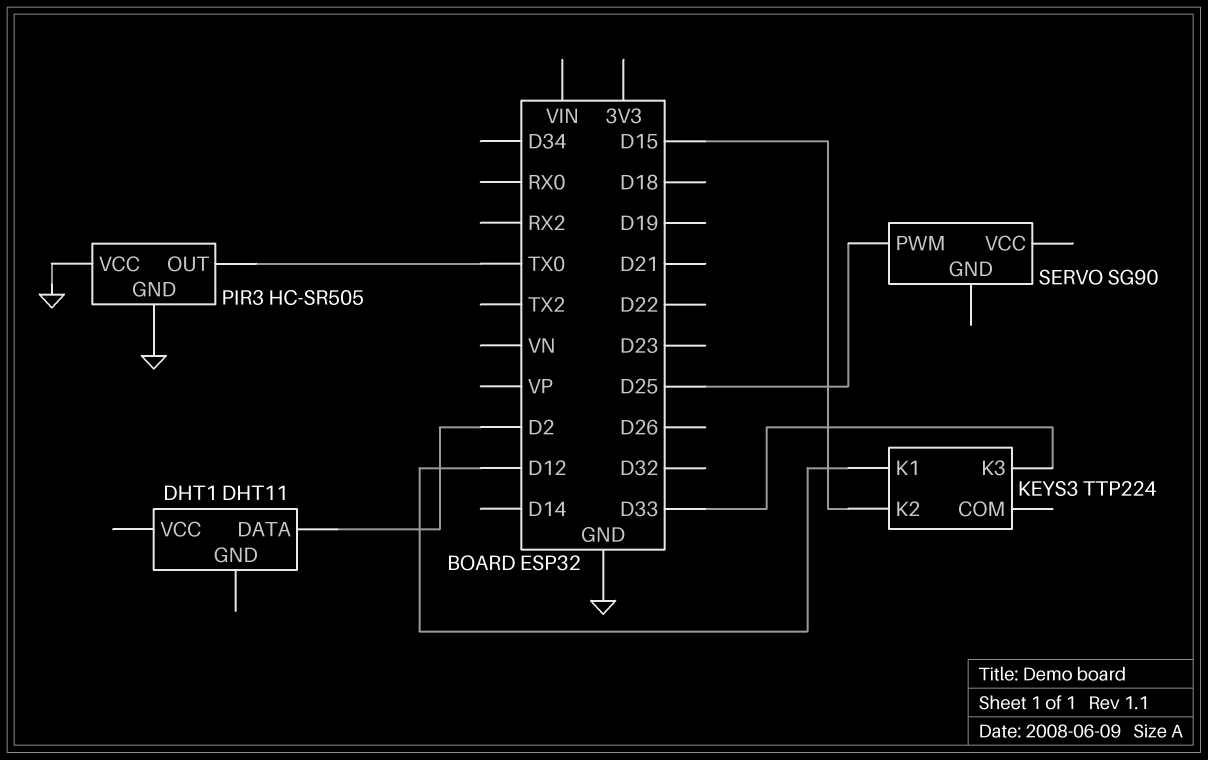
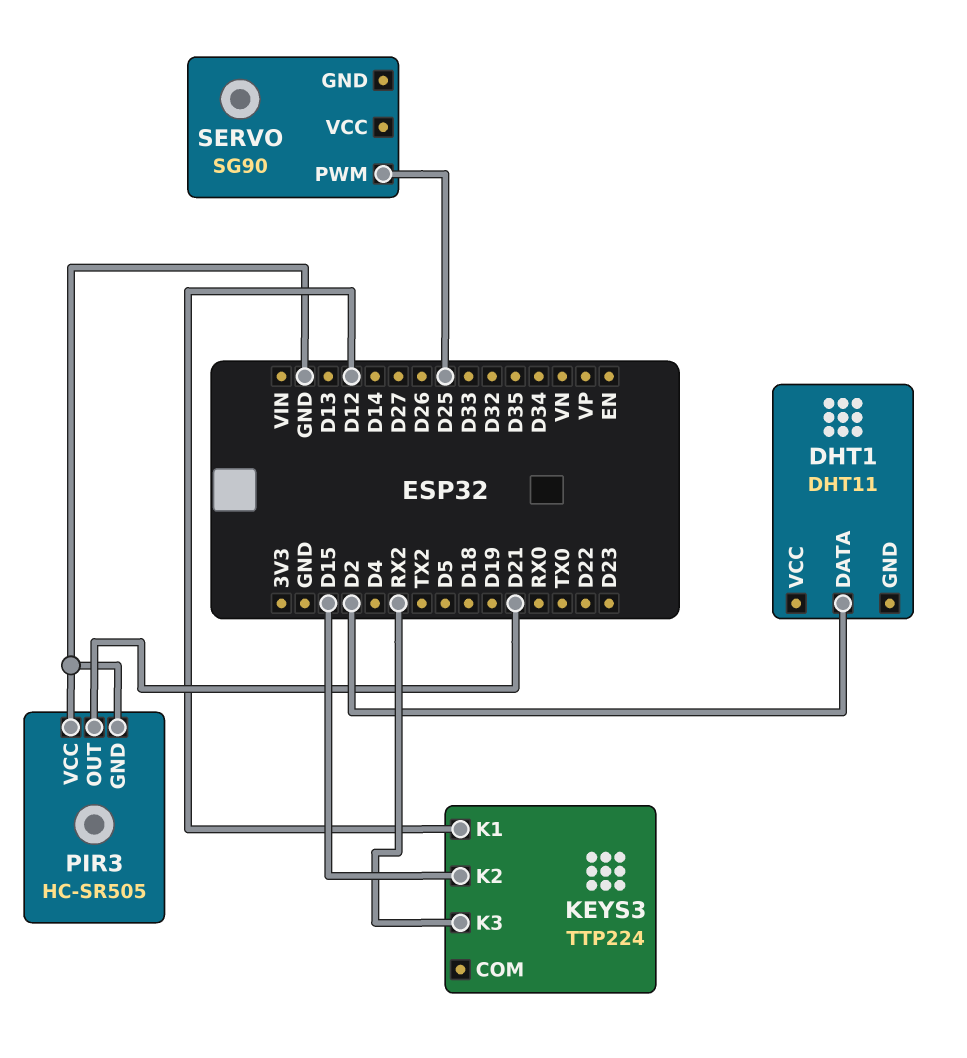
KEYS3 pin K3: D33 -> RX2
PIR3 pin OUT: TX0 -> D21

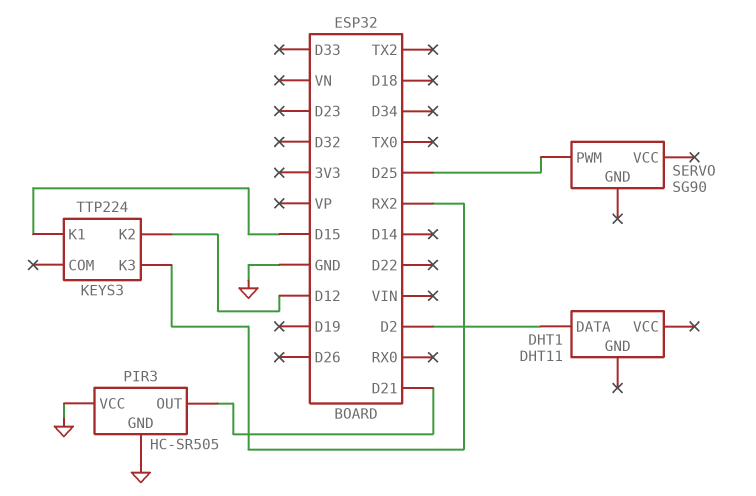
KEYS3 pin K1: D12 -> D15
KEYS3 pin K2: D15 -> D12

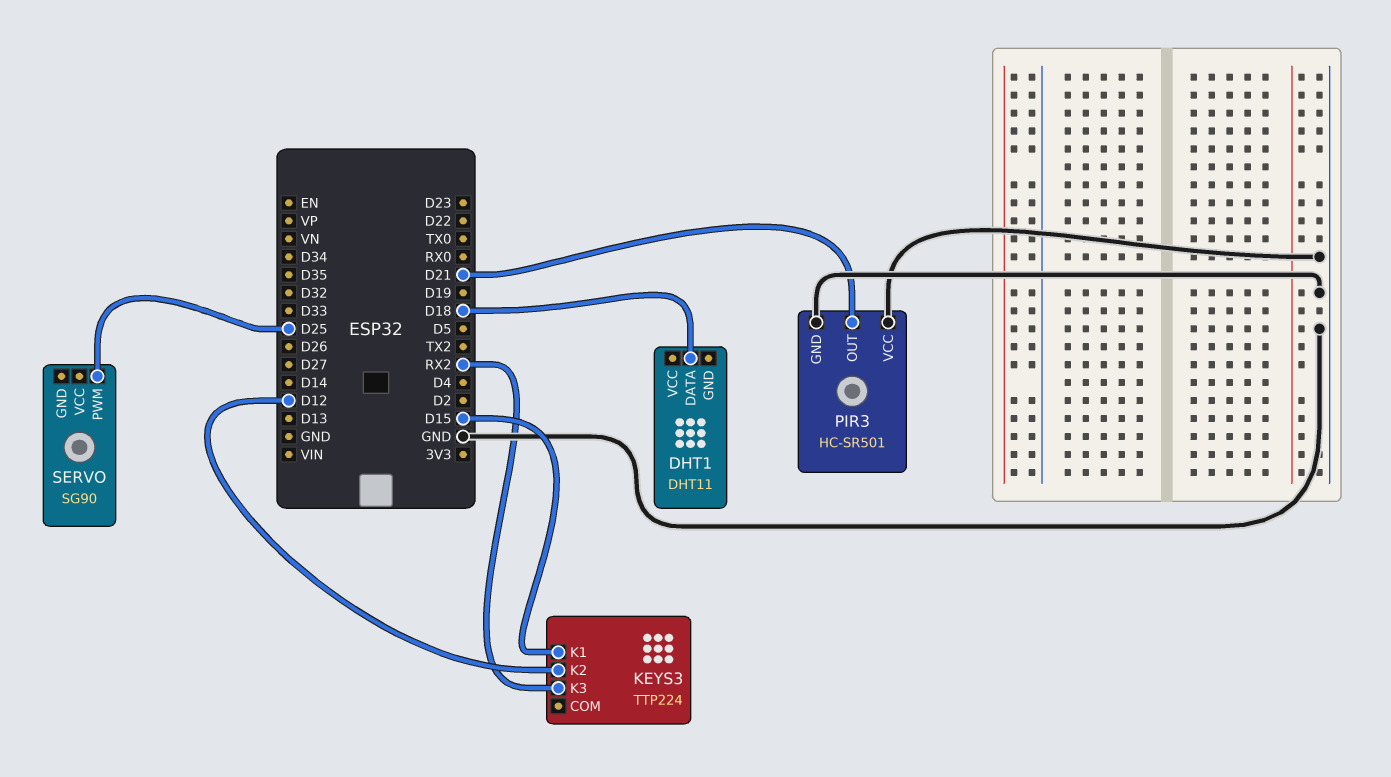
DHT1 pin DATA: D2 -> D18
PIR3: HC-SR505 -> HC-SR501

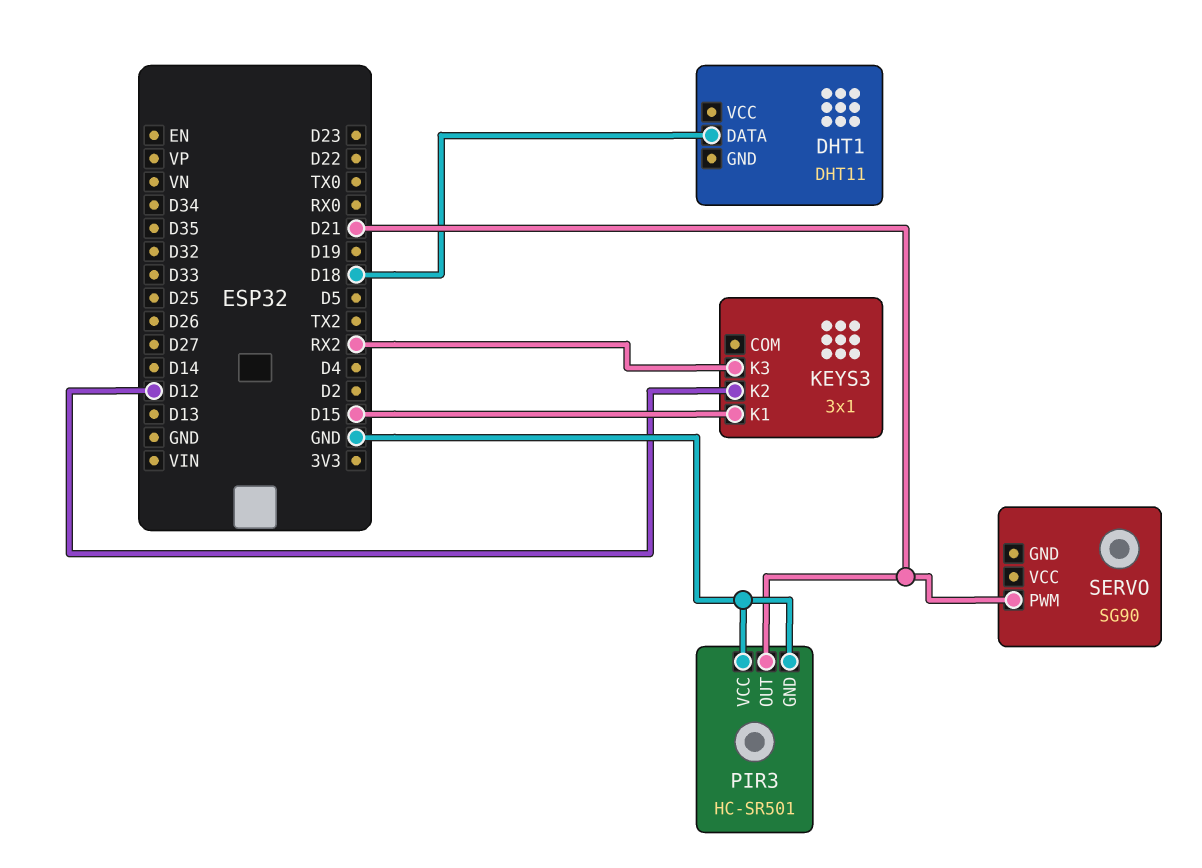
KEYS3: TTP224 -> 3x1
SERVO pin PWM: D25 -> D21

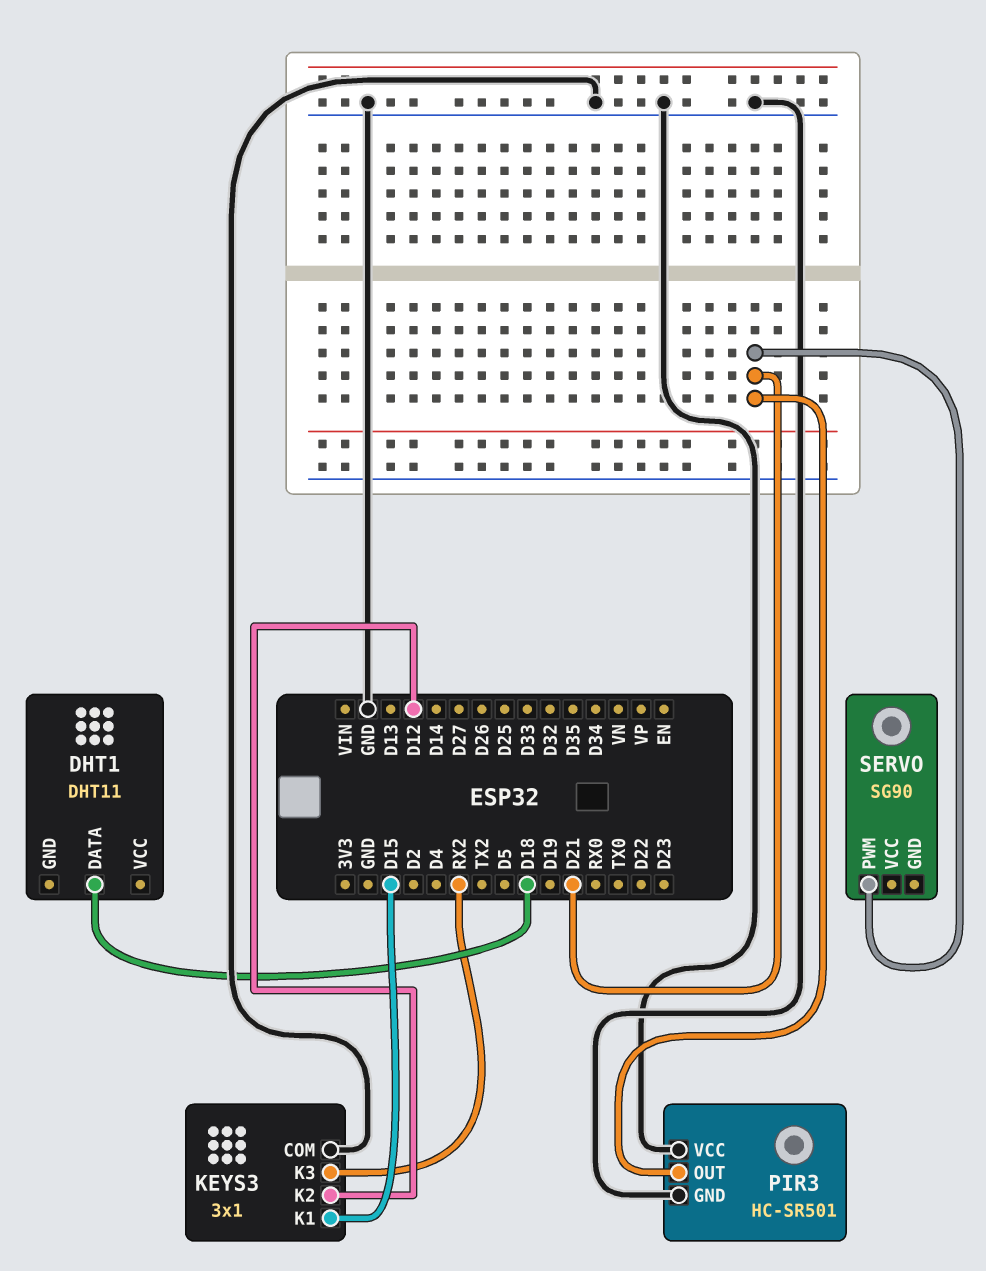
KEYS3 pin COM: none -> GND

